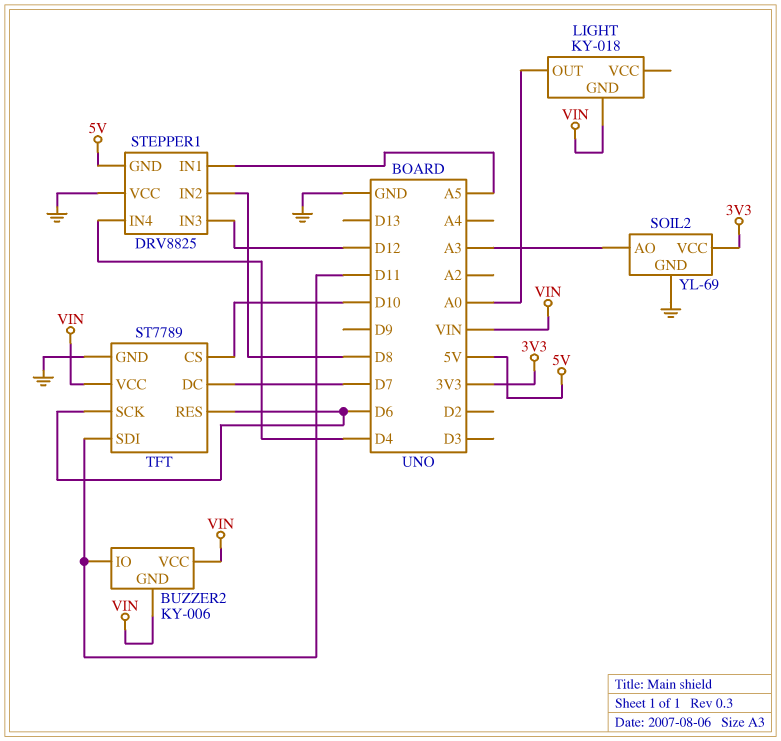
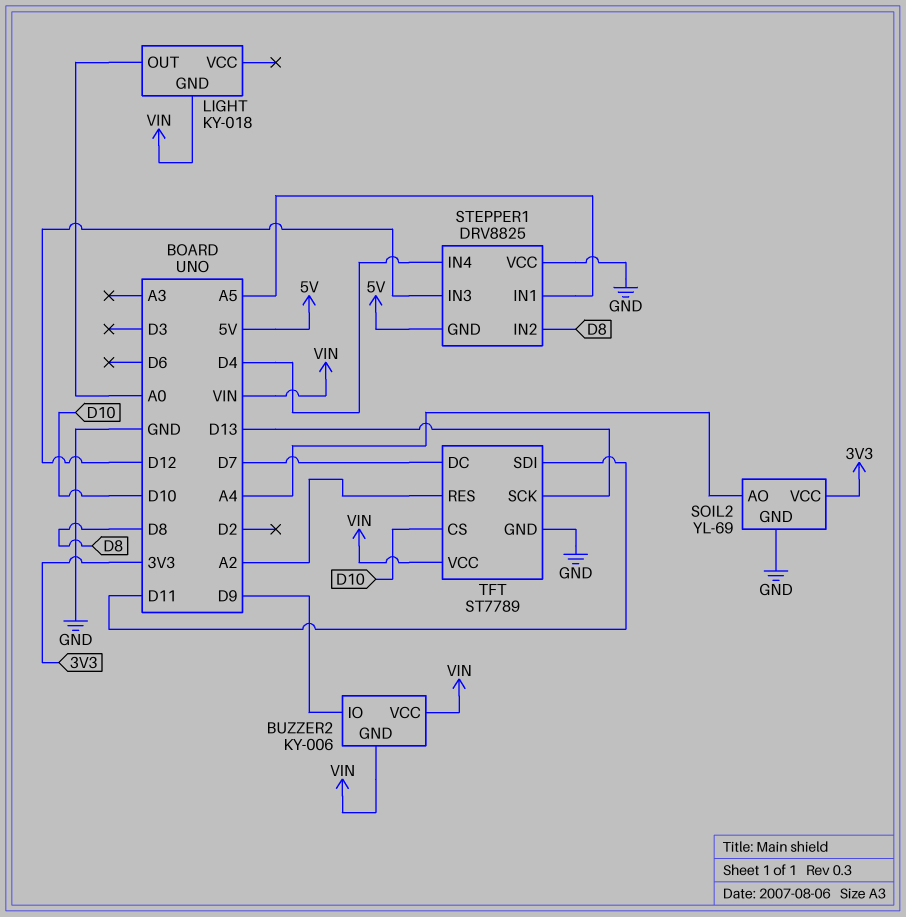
BUZZER2 pin IO: D11 -> D9
SOIL2 pin AO: A3 -> A4
TFT pin RES: D6 -> A2
TFT pin SCK: D6 -> D13

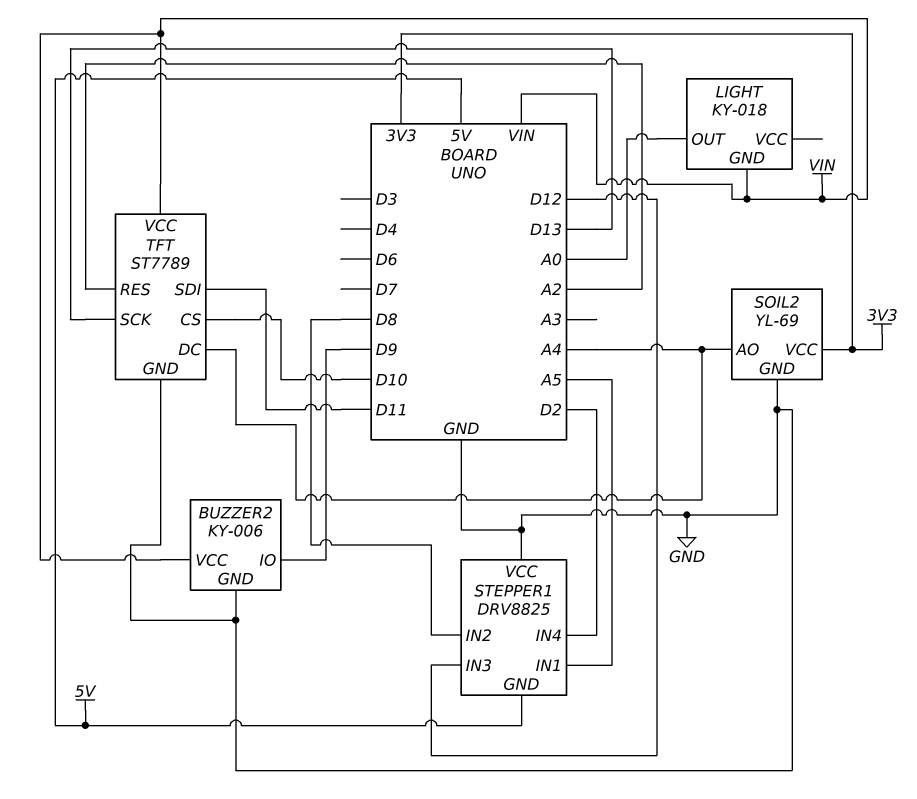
BUZZER2 pin GND: VIN -> GND
STEPPER1 pin IN4: D4 -> D2
TFT pin DC: D7 -> A4

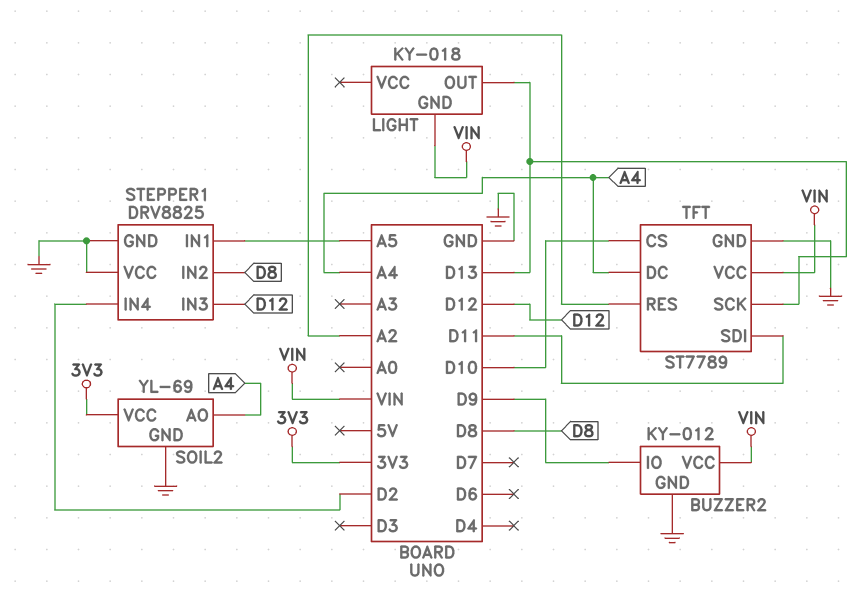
BUZZER2: KY-006 -> KY-012
LIGHT pin OUT: A0 -> D13
STEPPER1 pin GND: 5V -> GND

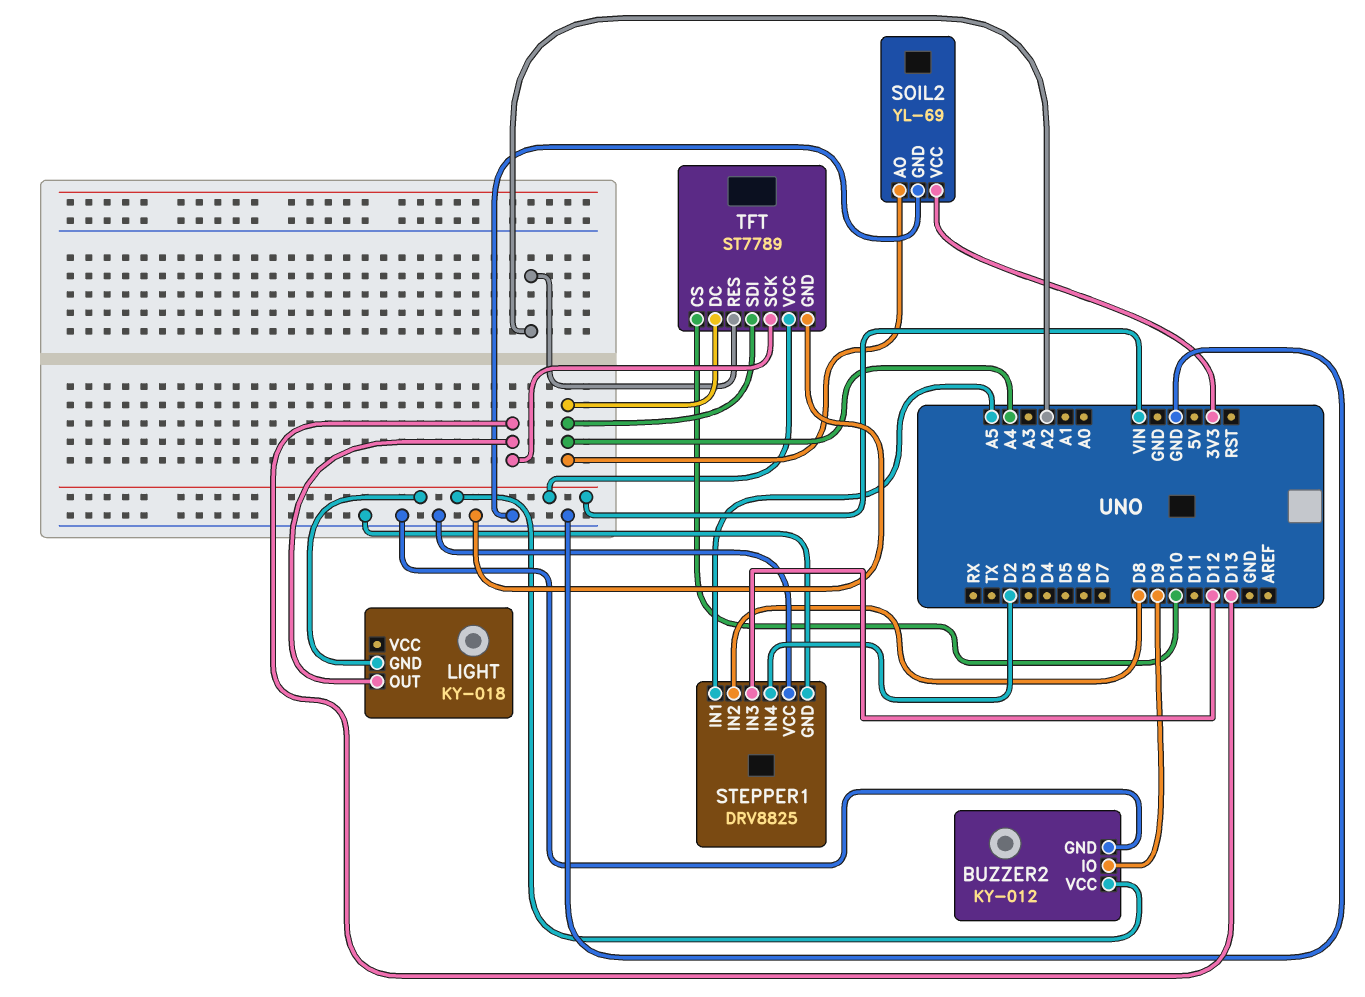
TFT pin SDI: D11 -> A4

